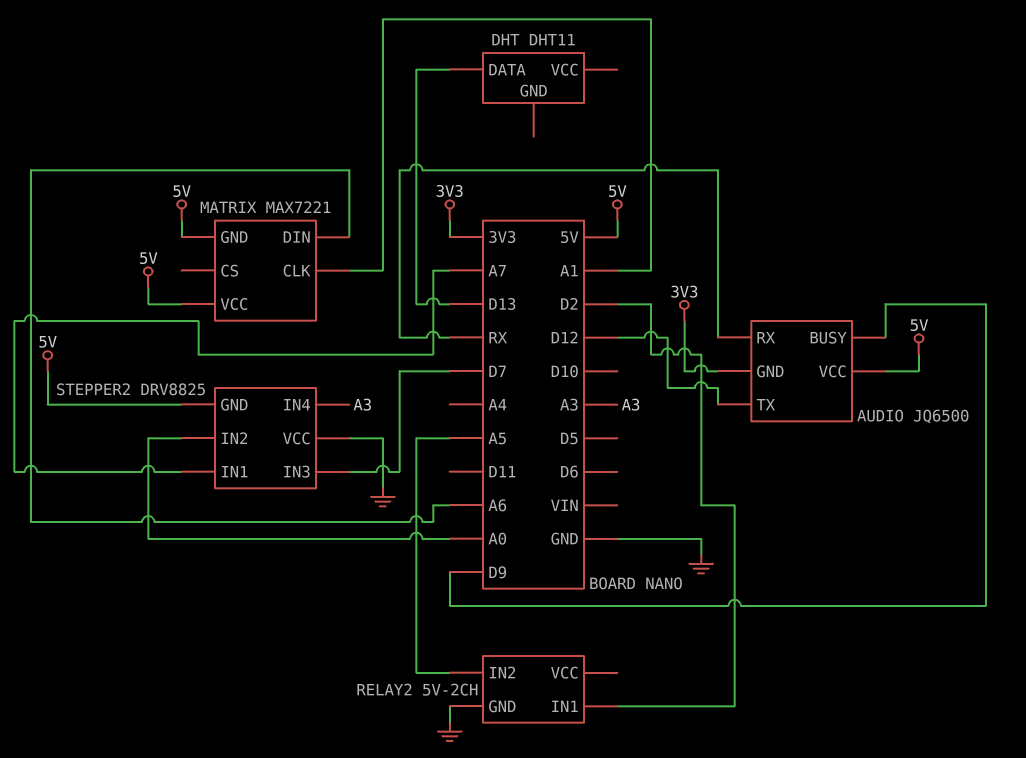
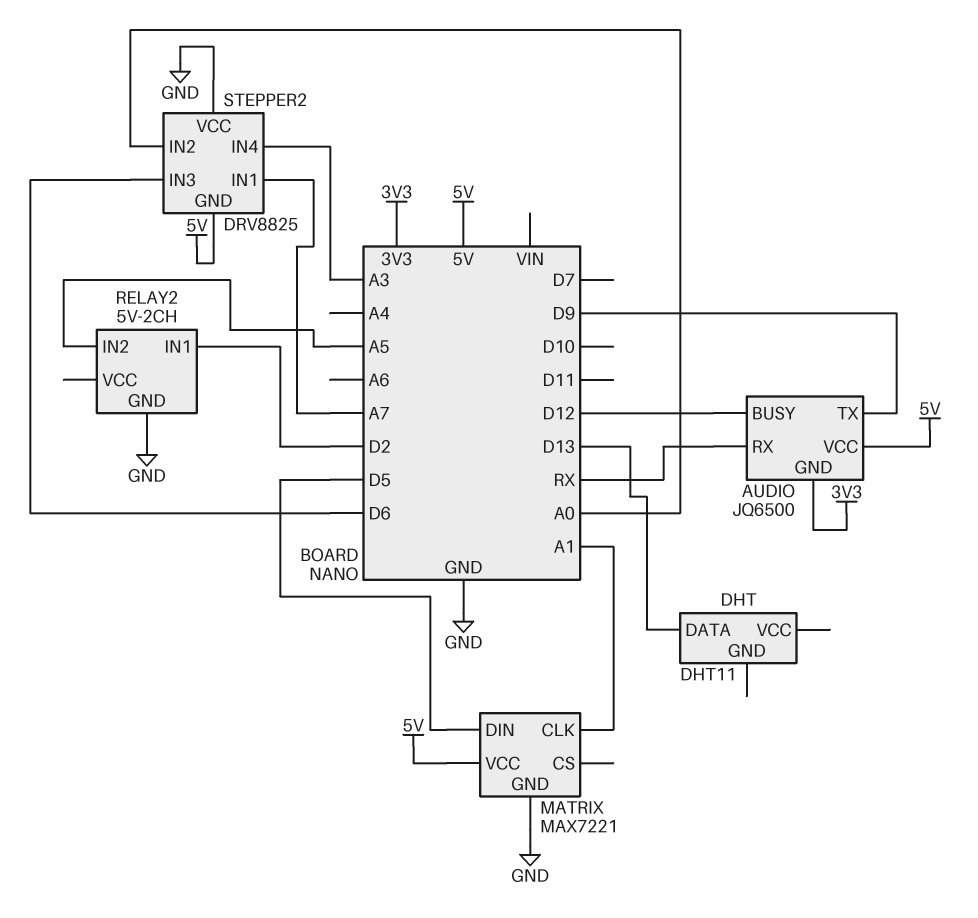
AUDIO pin BUSY: D9 -> D12
AUDIO pin TX: D12 -> D9
MATRIX pin DIN: A6 -> D5
MATRIX pin GND: 5V -> GND
STEPPER2 pin IN3: D7 -> D6

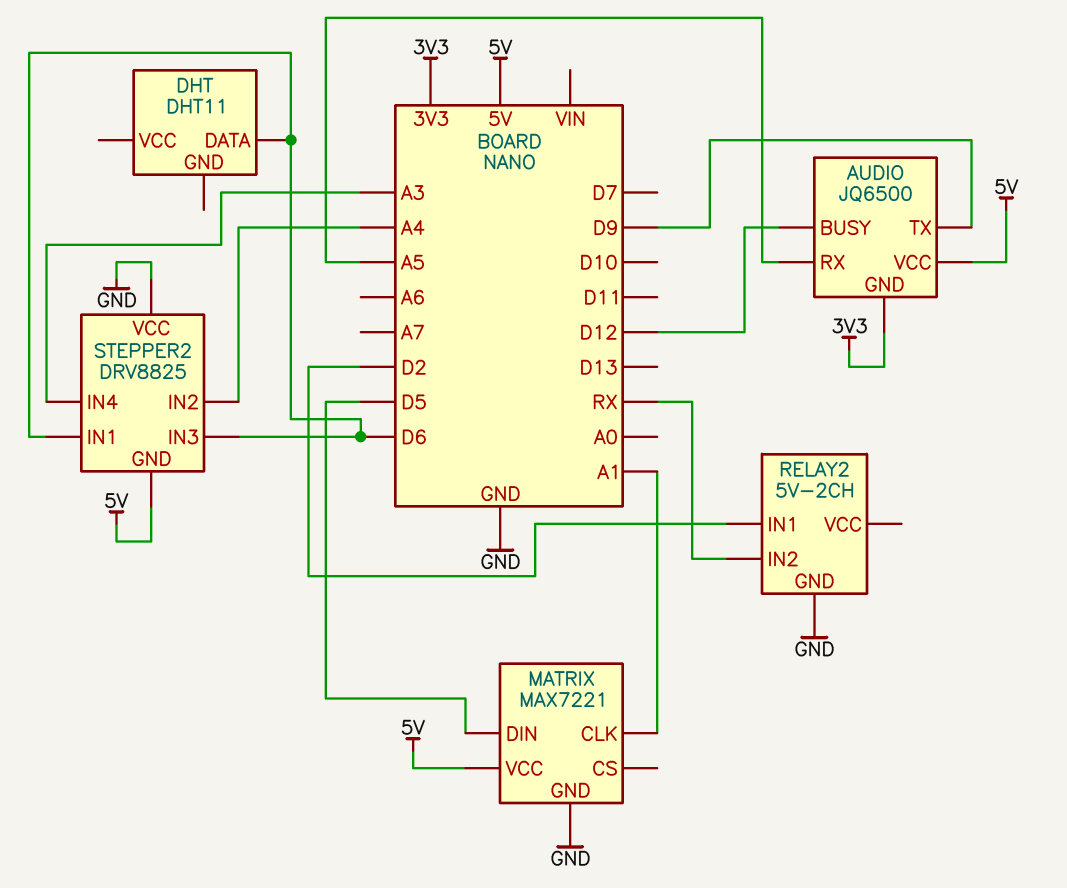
AUDIO pin RX: RX -> A5
DHT pin DATA: D13 -> D6
RELAY2 pin IN2: A5 -> RX
STEPPER2 pin IN1: A7 -> D6
STEPPER2 pin IN2: A0 -> A4

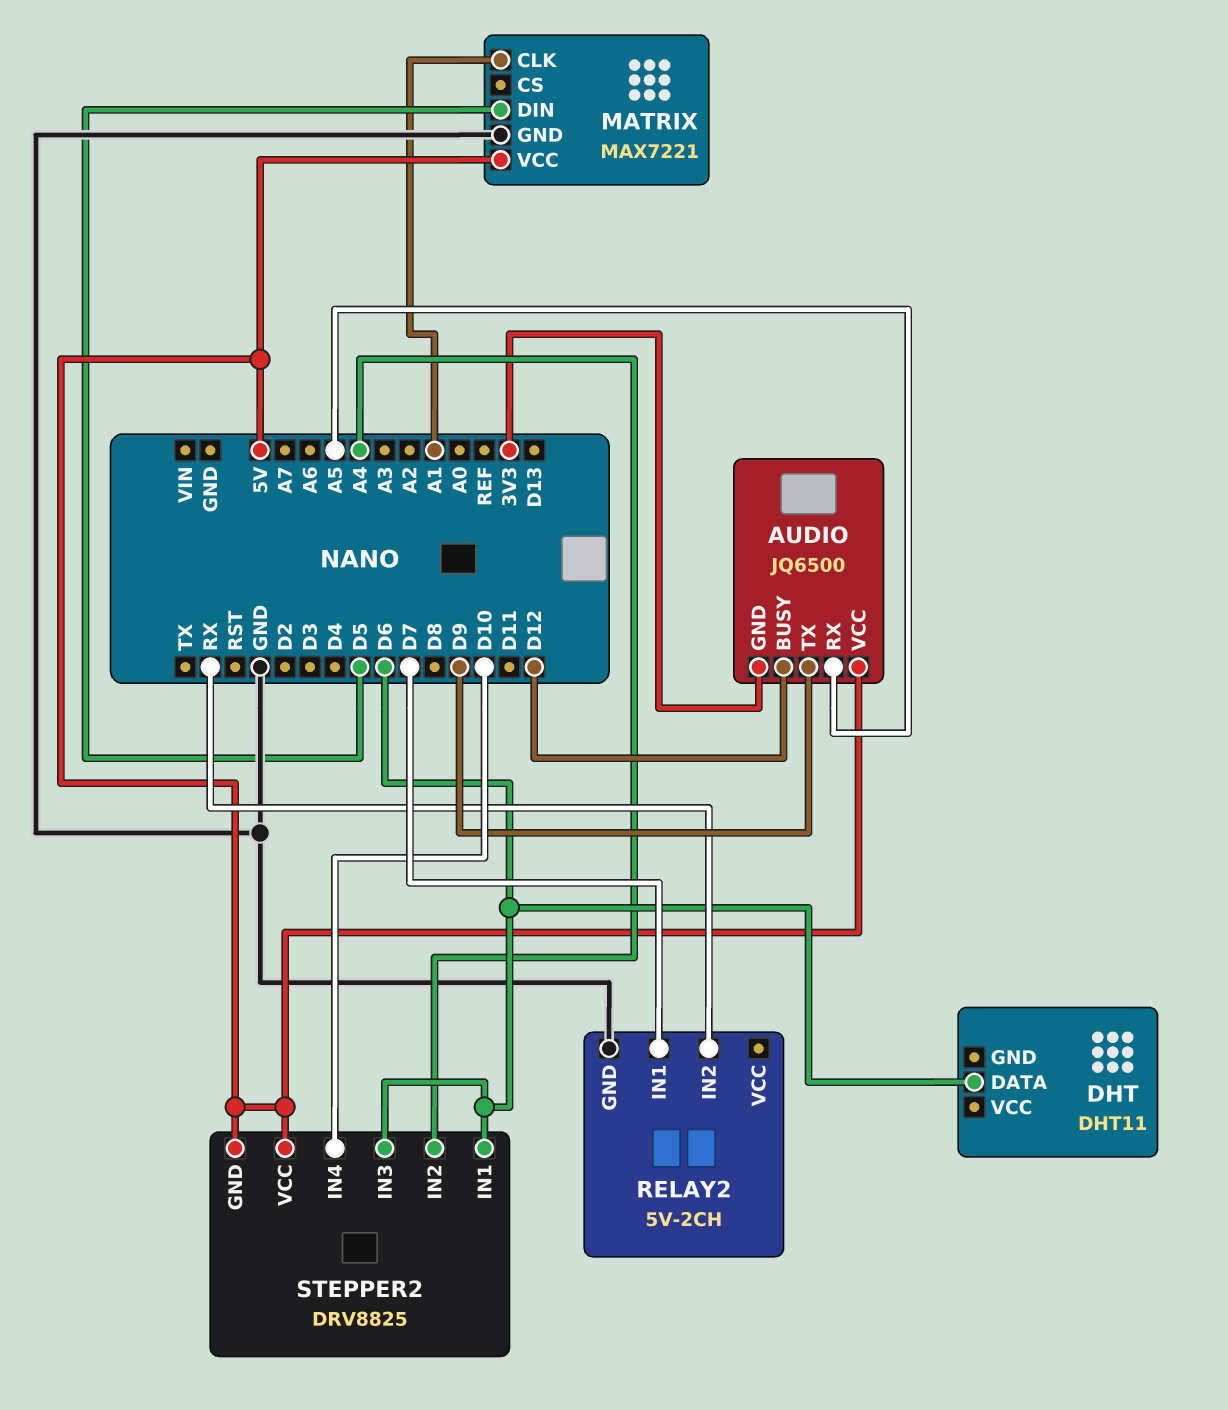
RELAY2 pin IN1: D2 -> D7
STEPPER2 pin IN4: A3 -> D10
STEPPER2 pin VCC: GND -> 5V

